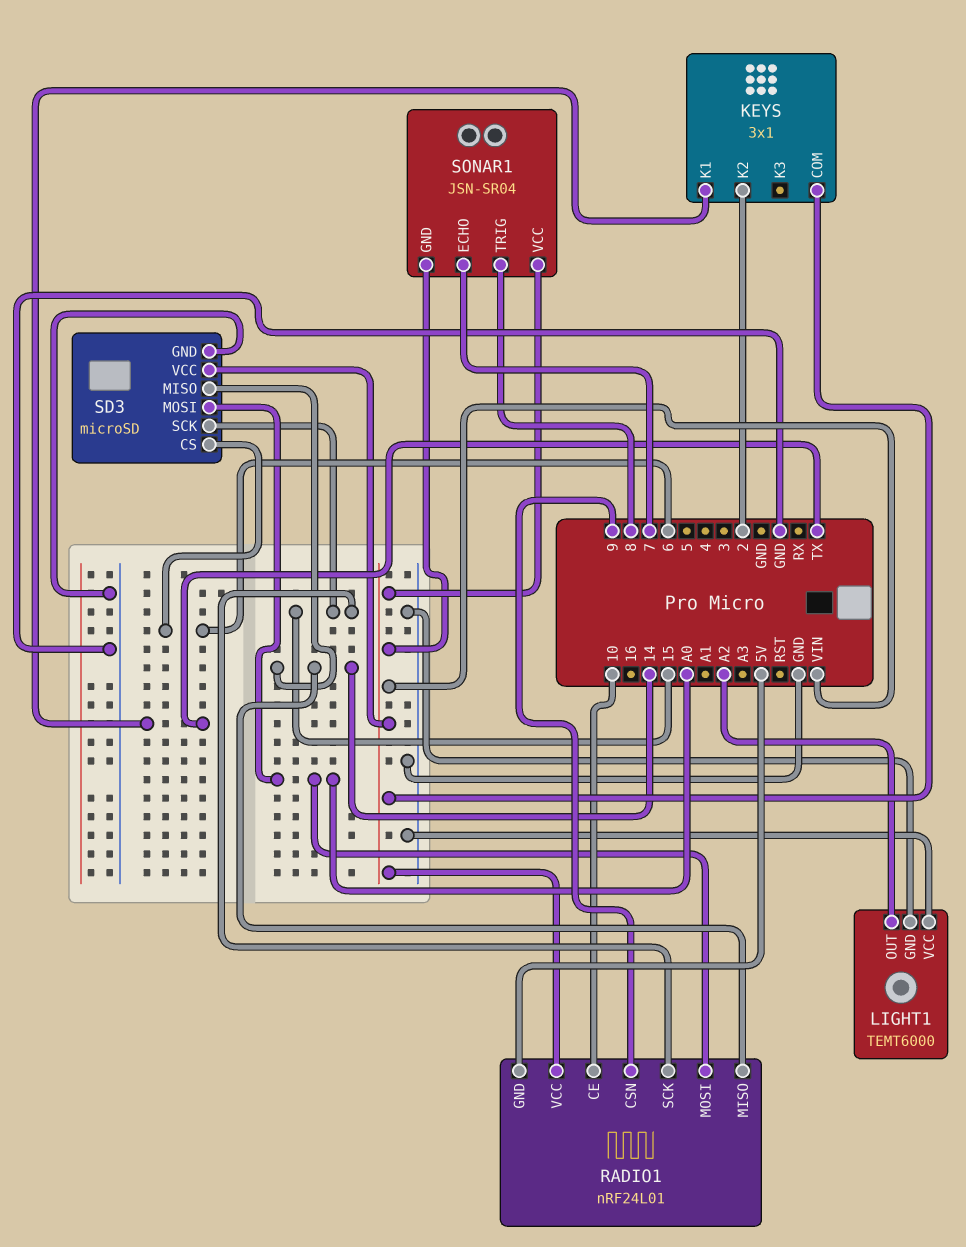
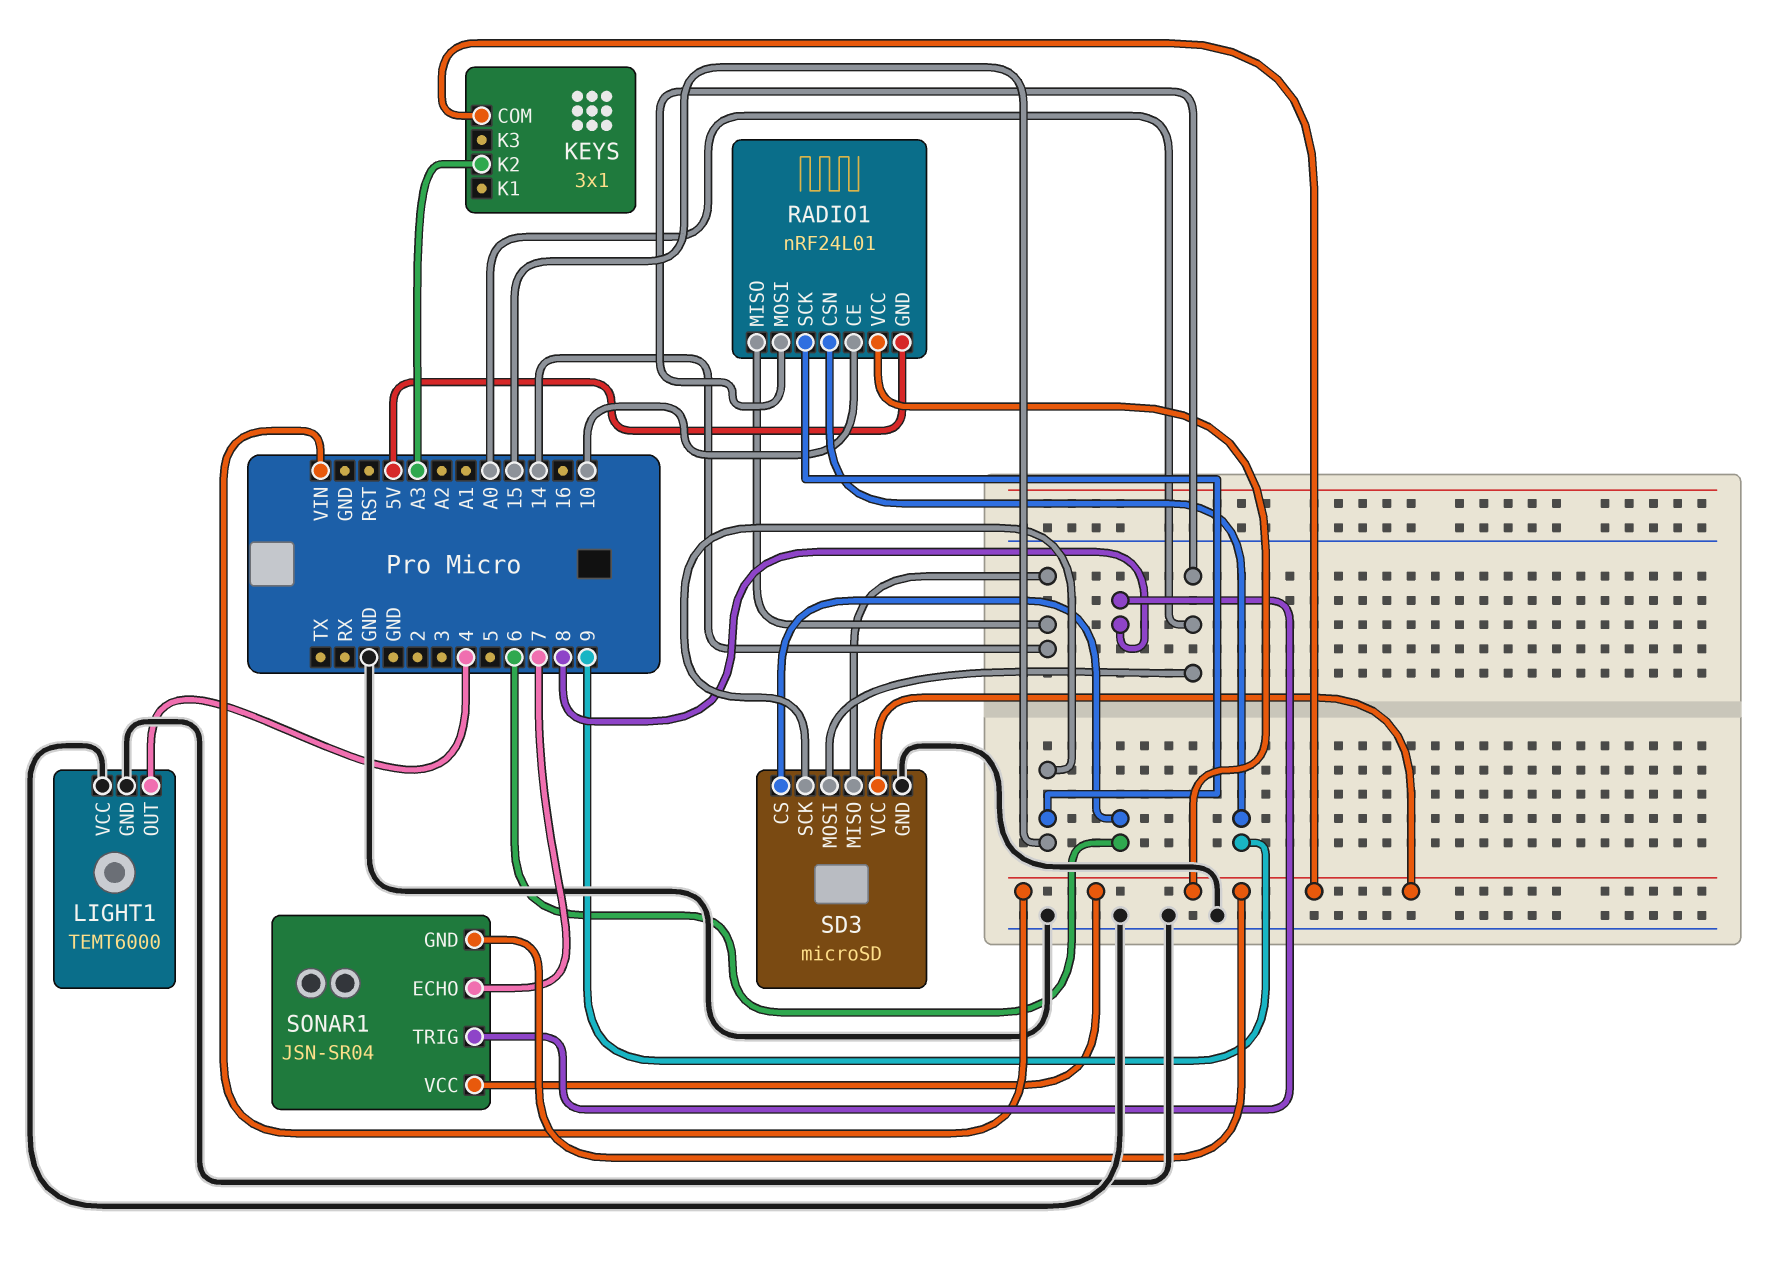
KEYS pin K1: TX -> none
KEYS pin K2: 2 -> A3
LIGHT1 pin OUT: A2 -> 4

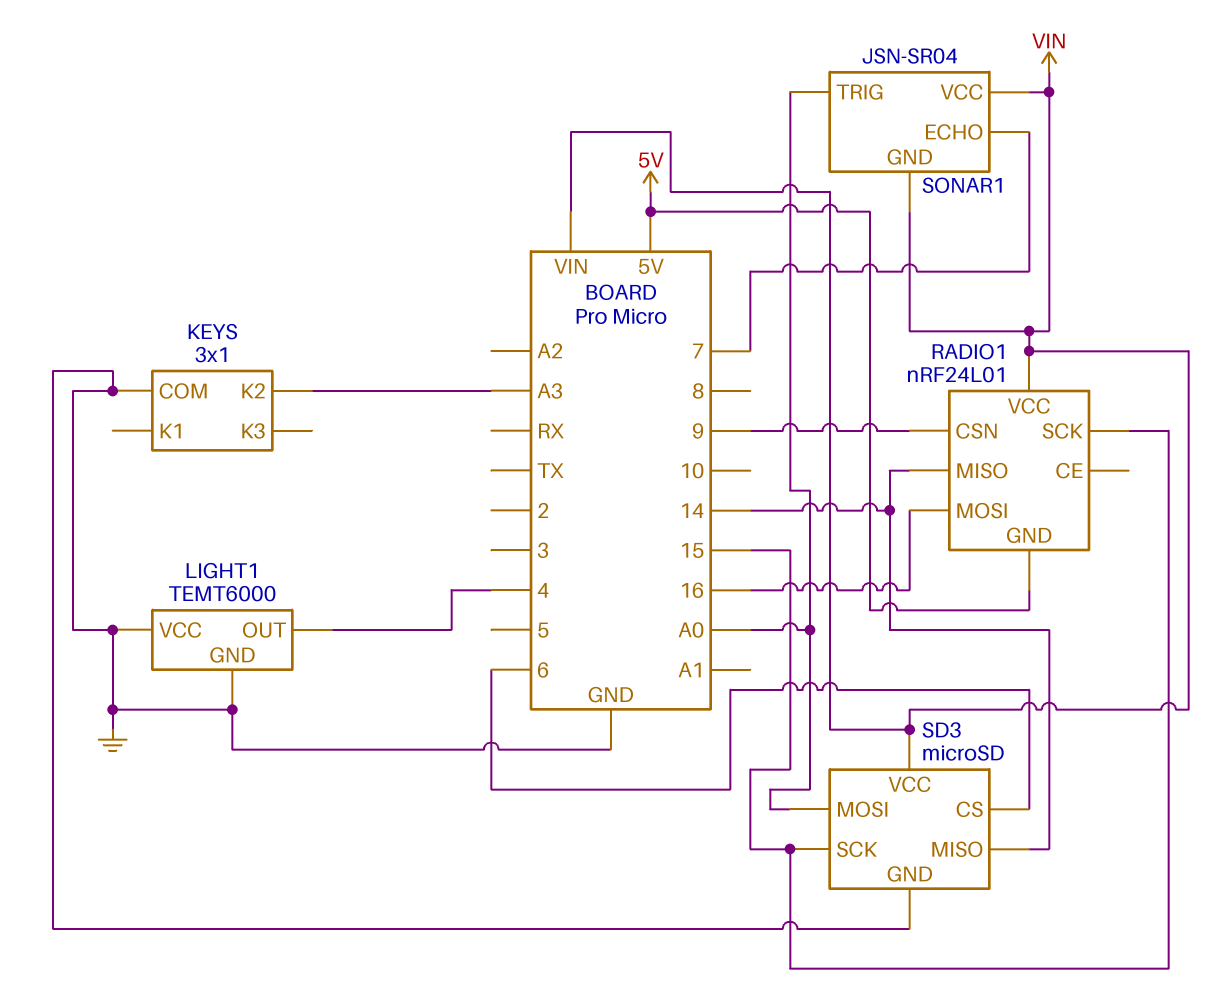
KEYS pin COM: VIN -> GND
RADIO1 pin CE: 10 -> none
RADIO1 pin MOSI: A0 -> 16
SONAR1 pin TRIG: 8 -> A0

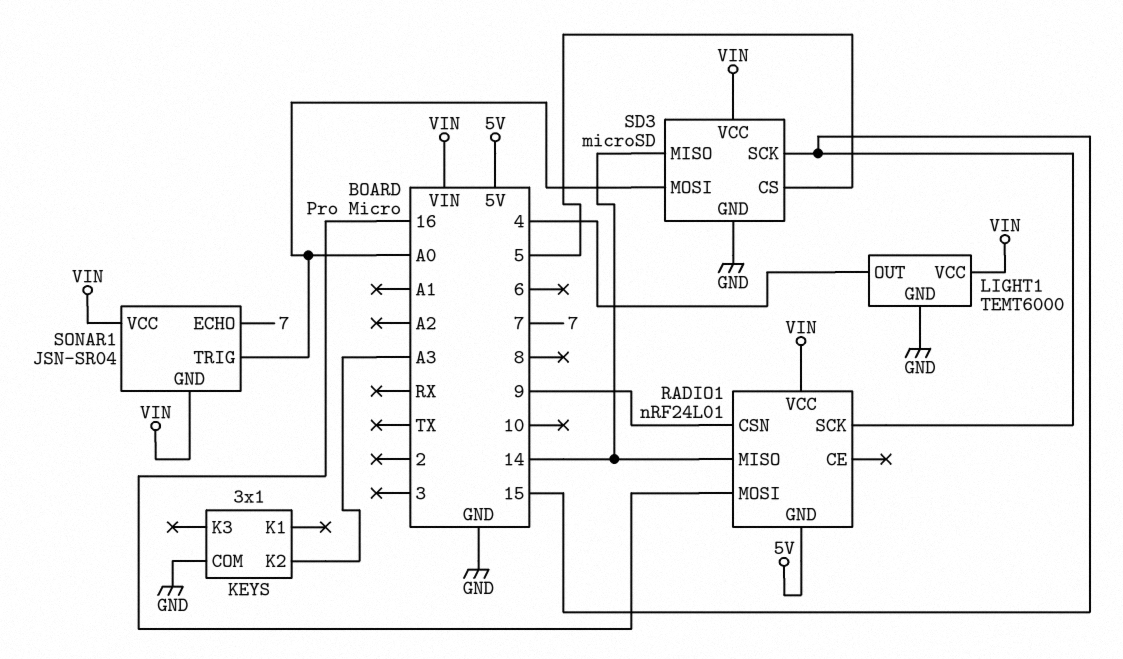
LIGHT1 pin VCC: GND -> VIN
SD3 pin CS: 6 -> 5

